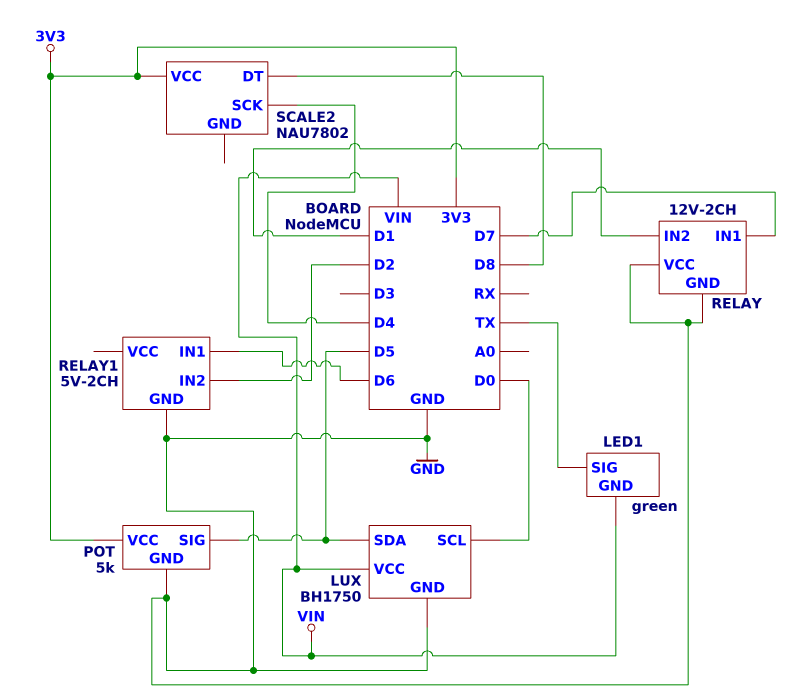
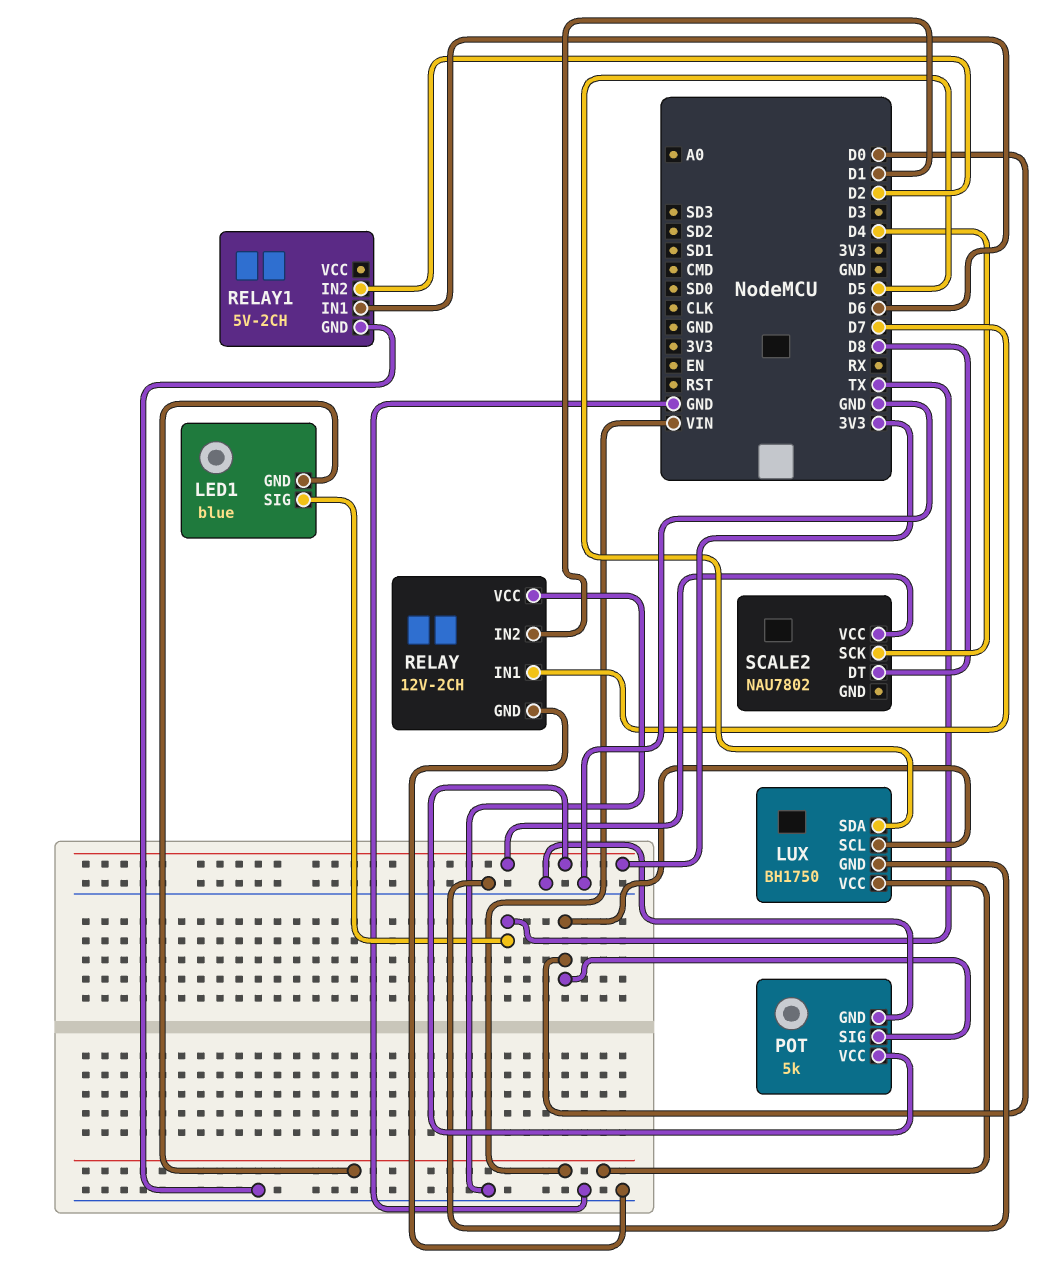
LED1: green -> blue
POT pin SIG: D5 -> D0

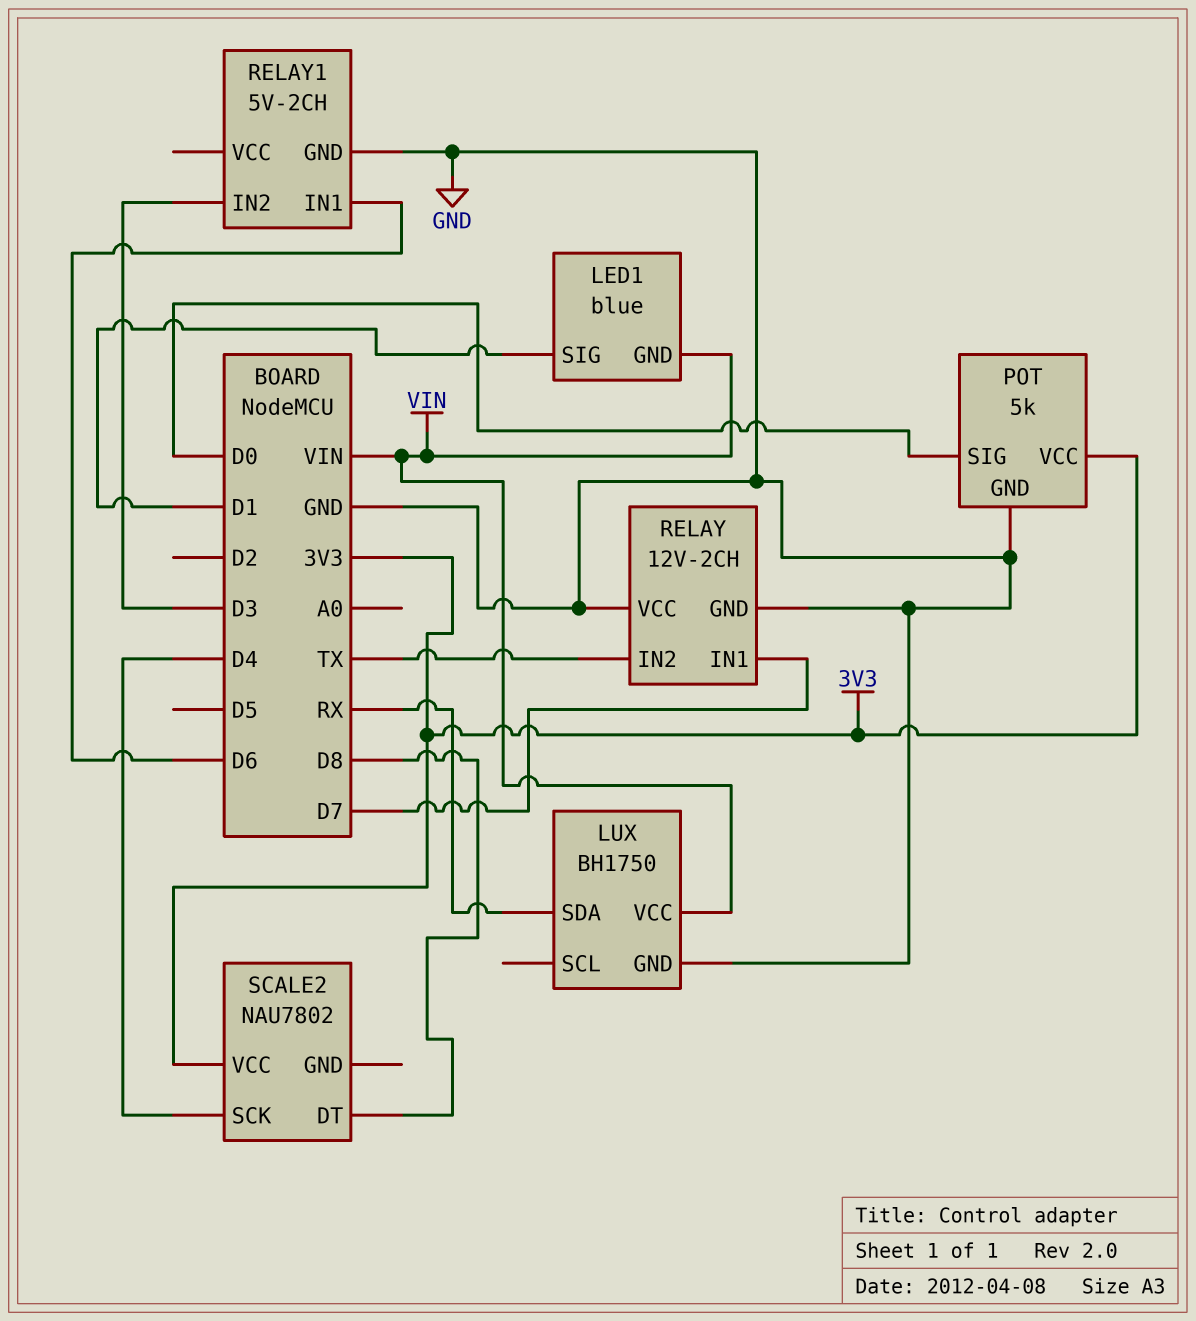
LED1 pin SIG: TX -> D1
LUX pin SCL: D0 -> none
LUX pin SDA: D5 -> RX
RELAY pin IN2: D1 -> TX
RELAY1 pin IN2: D2 -> D3

